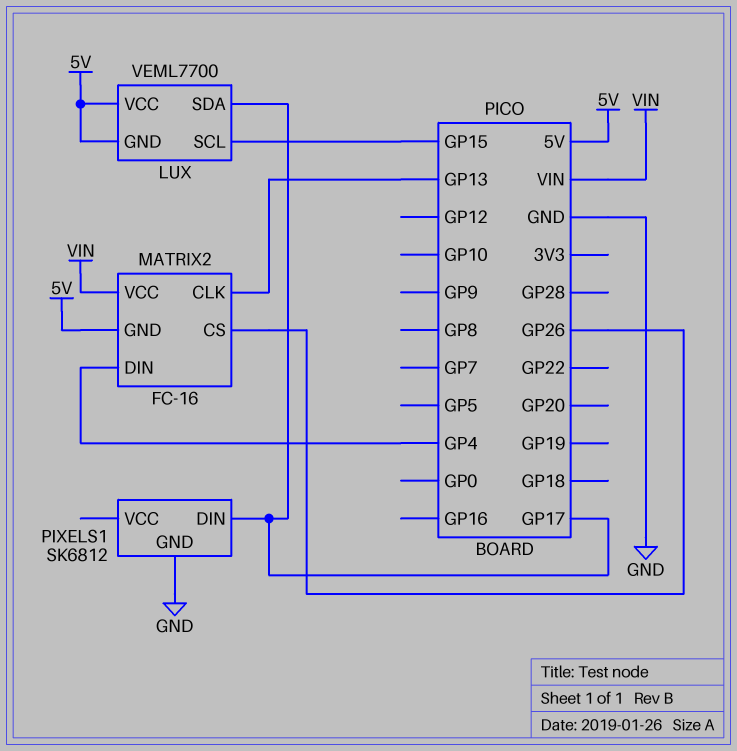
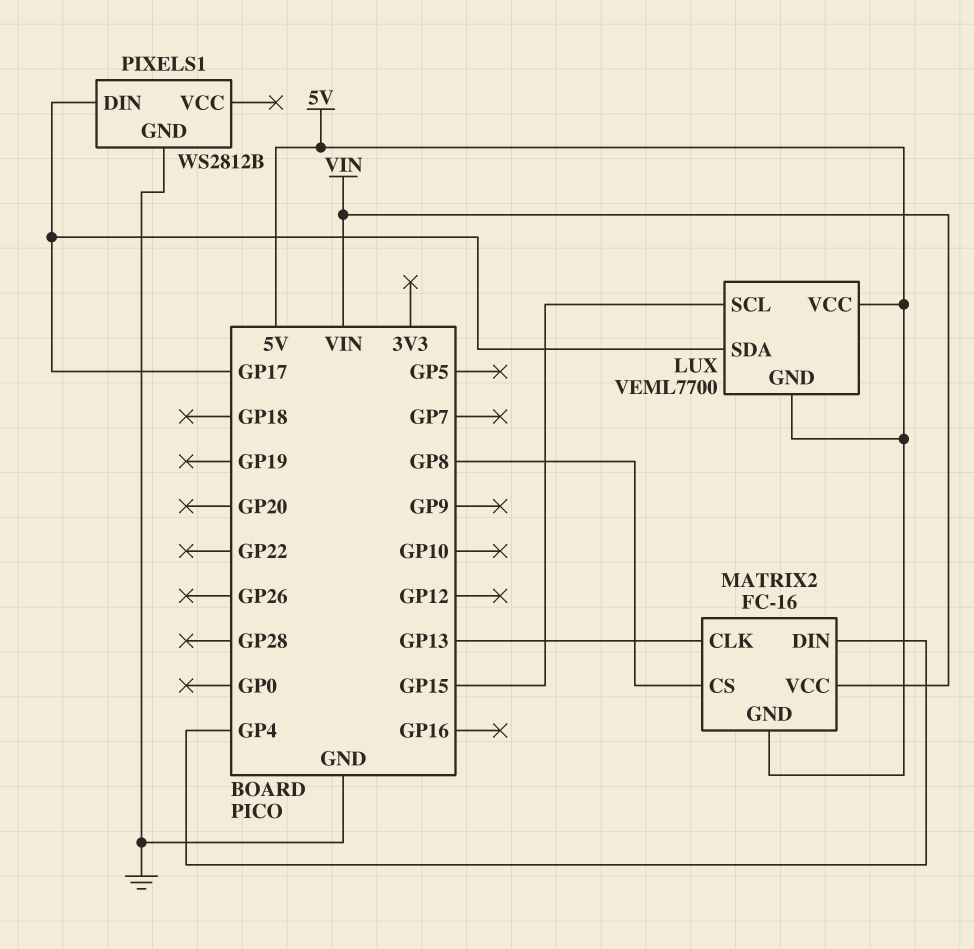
MATRIX2 pin CS: GP26 -> GP8
PIXELS1: SK6812 -> WS2812B

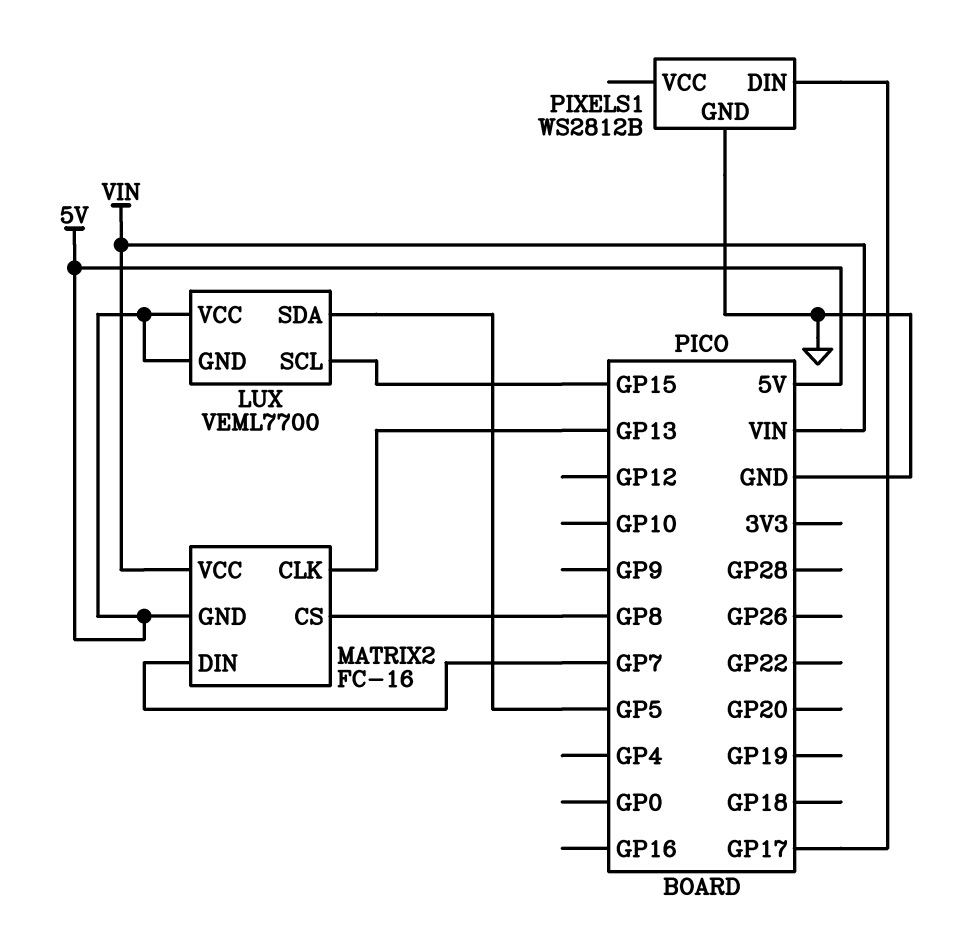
LUX pin SDA: GP17 -> GP5
MATRIX2 pin DIN: GP4 -> GP7

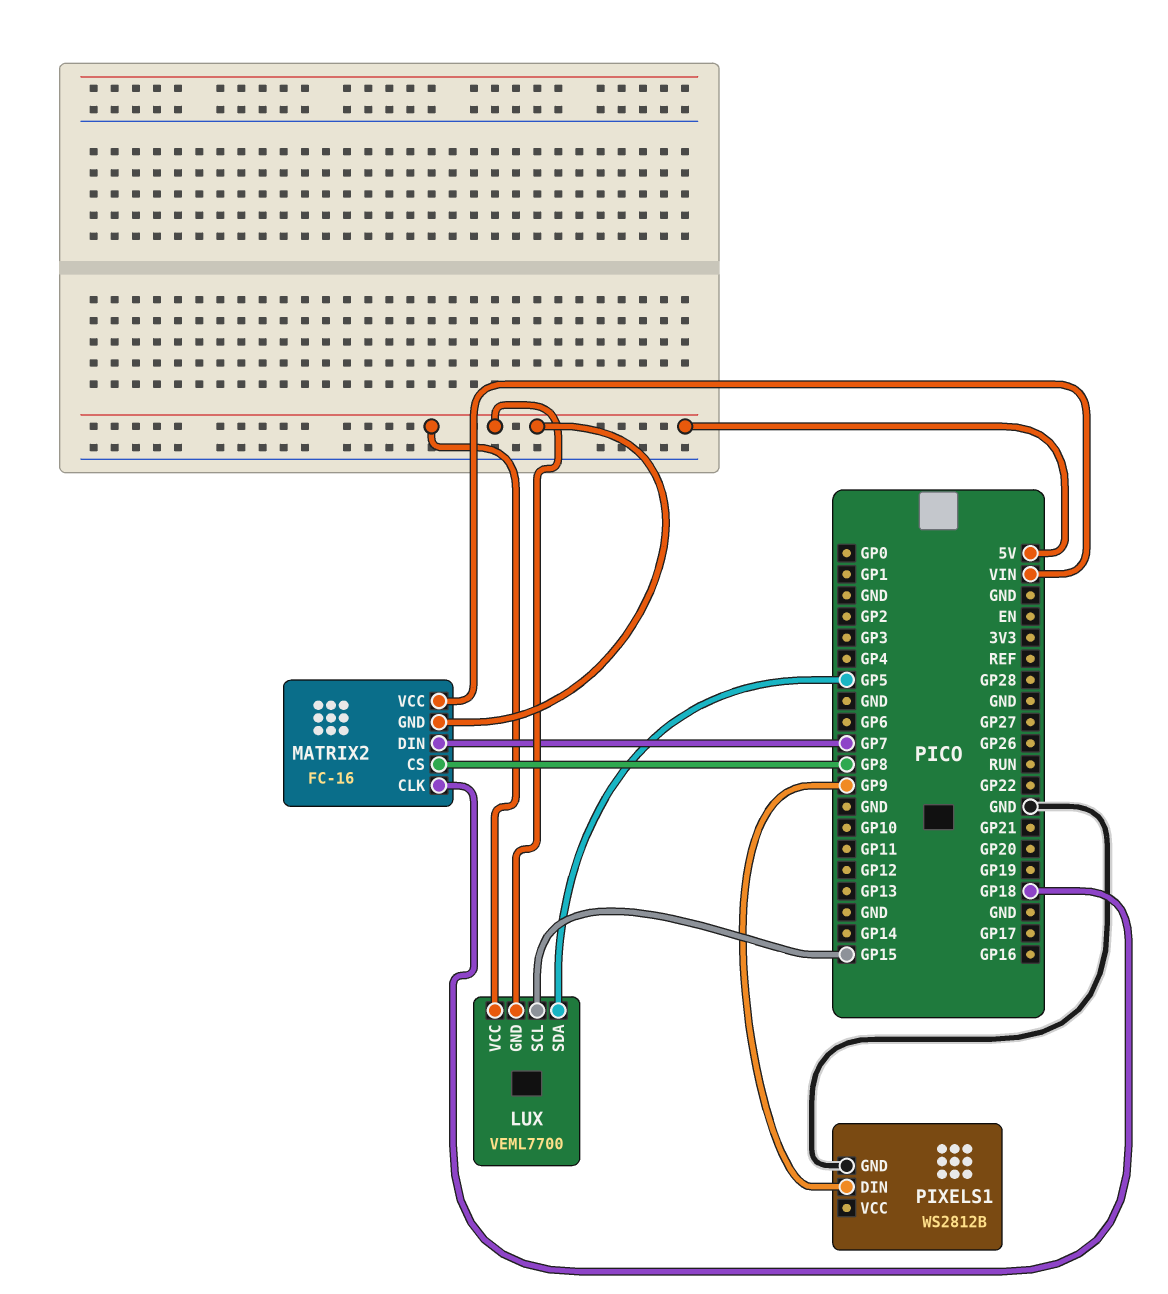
MATRIX2 pin CLK: GP13 -> GP18
PIXELS1 pin DIN: GP17 -> GP9

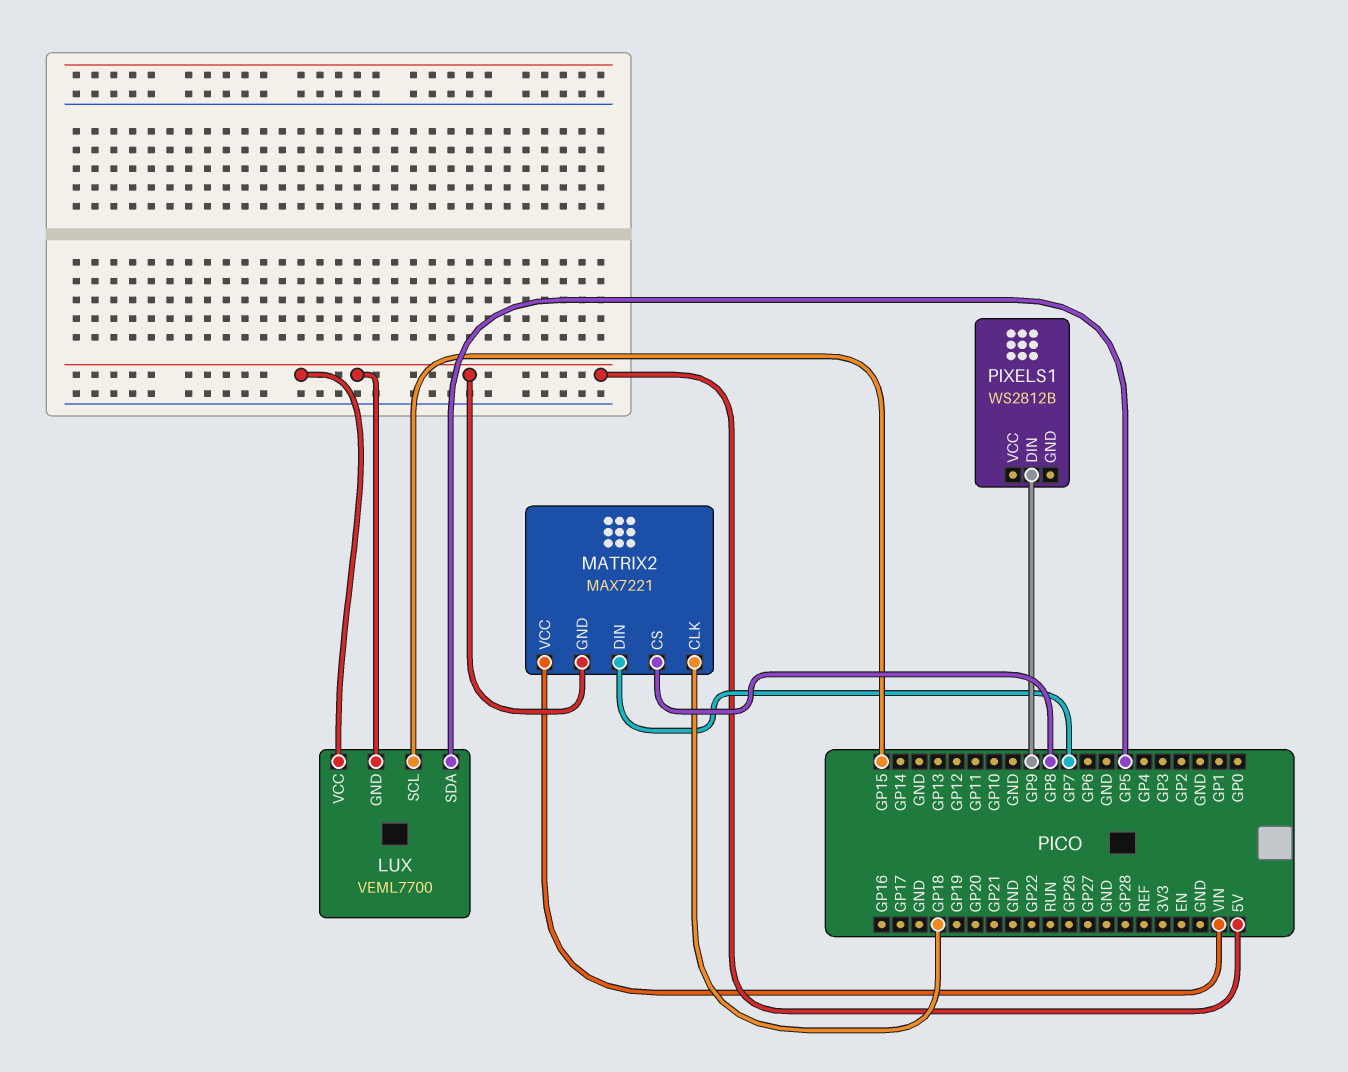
MATRIX2: FC-16 -> MAX7221
PIXELS1 pin GND: GND -> none

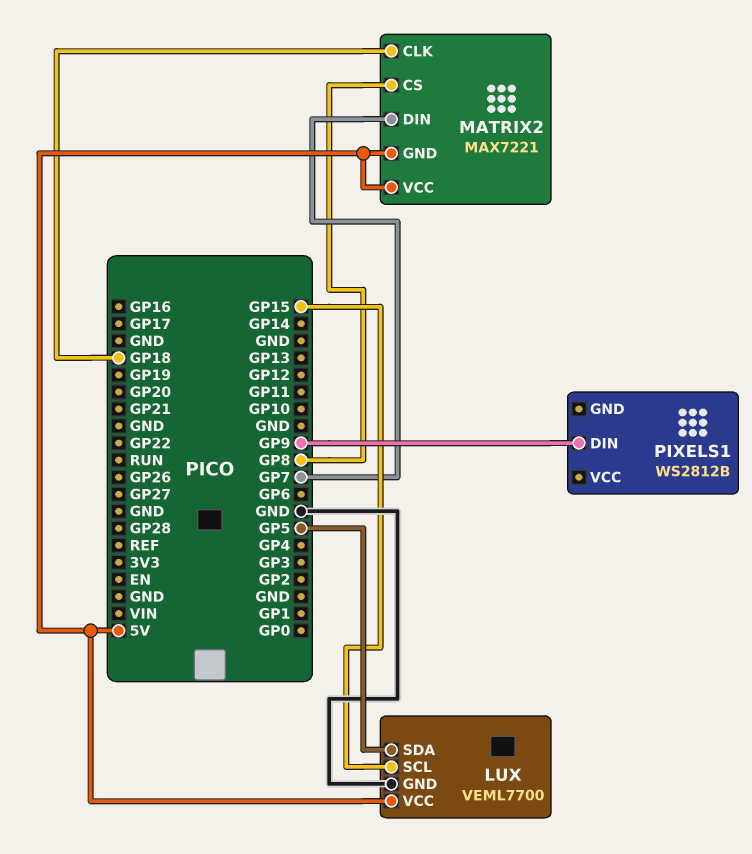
LUX pin GND: 5V -> GND
MATRIX2 pin VCC: VIN -> 5V

